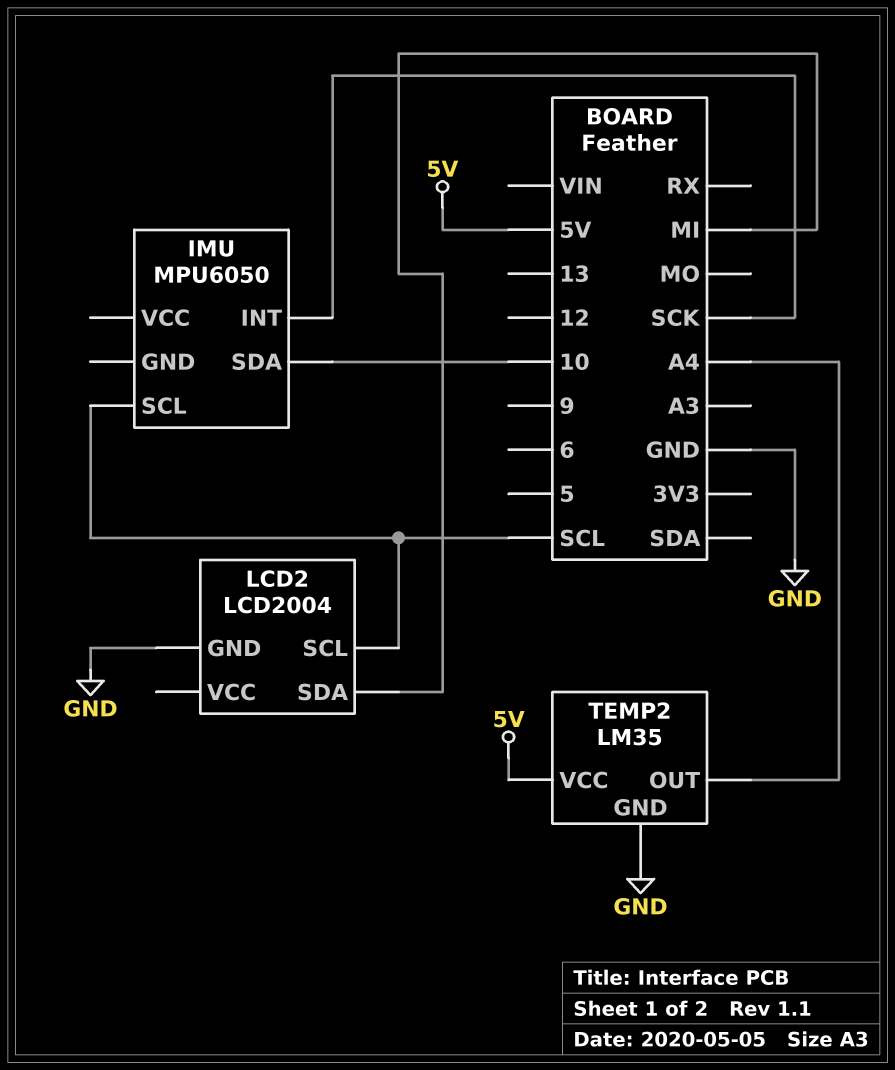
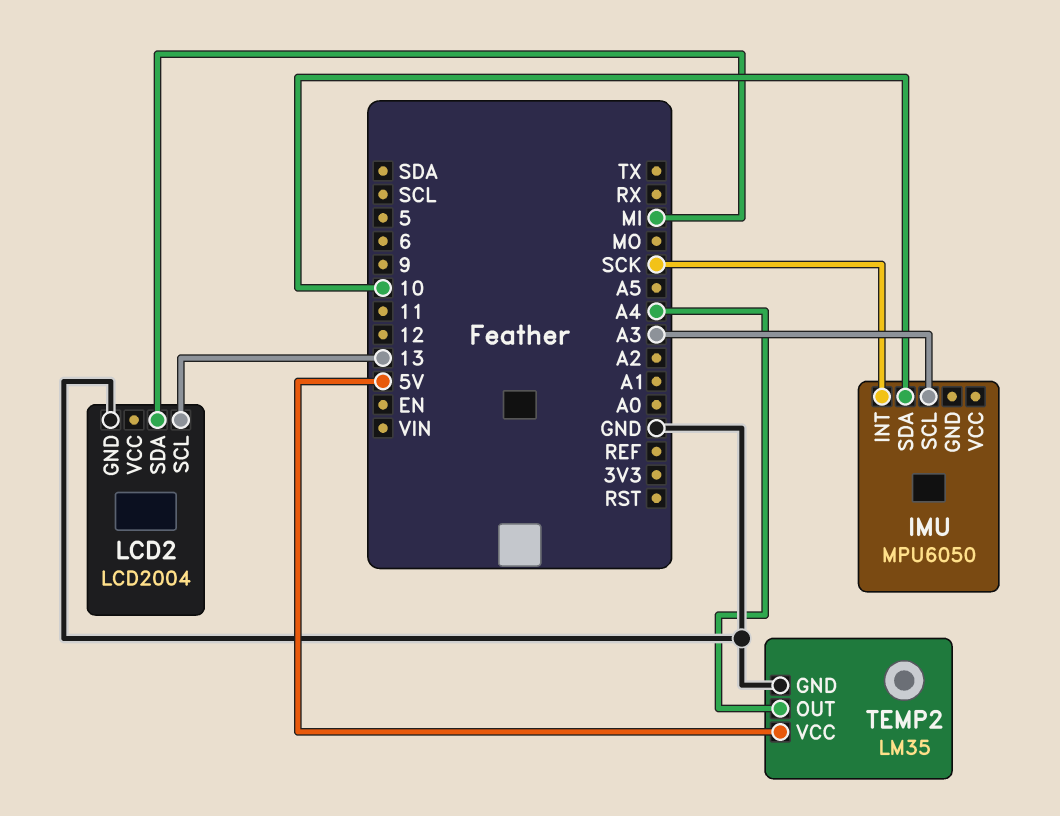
IMU pin SCL: SCL -> A3
LCD2 pin SCL: SCL -> 13

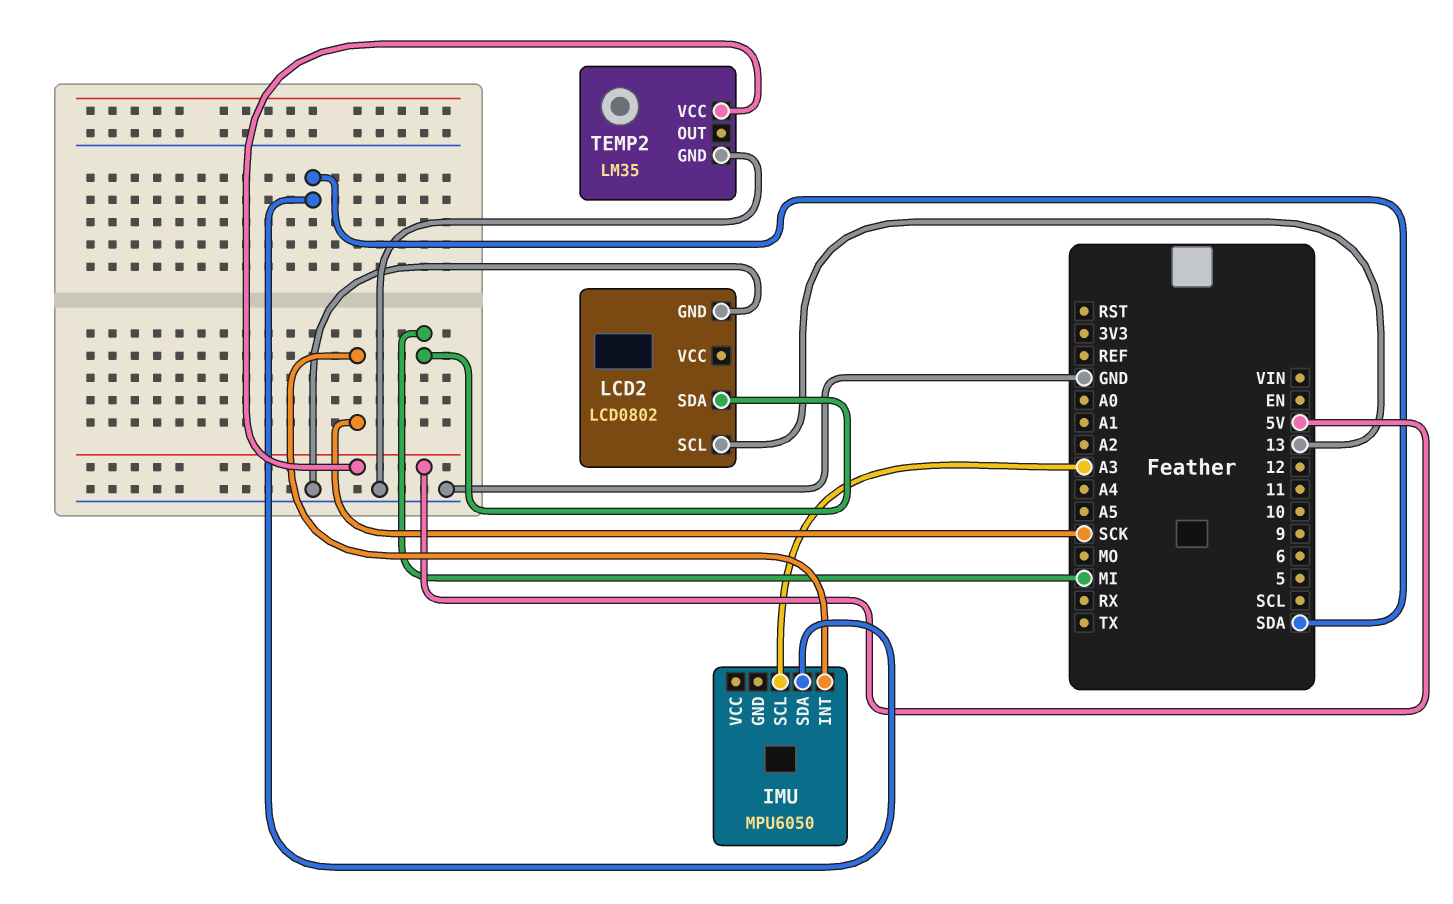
IMU pin SDA: 10 -> SDA
LCD2: LCD2004 -> LCD0802
TEMP2 pin OUT: A4 -> none

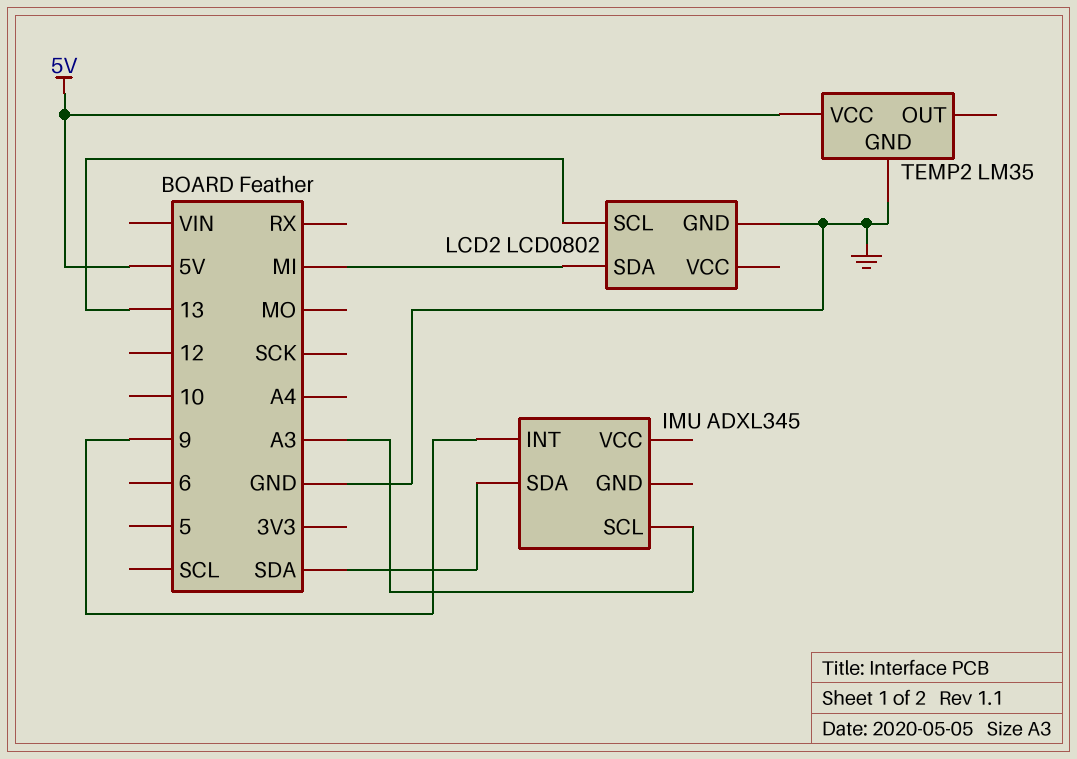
IMU: MPU6050 -> ADXL345
IMU pin INT: SCK -> 9

